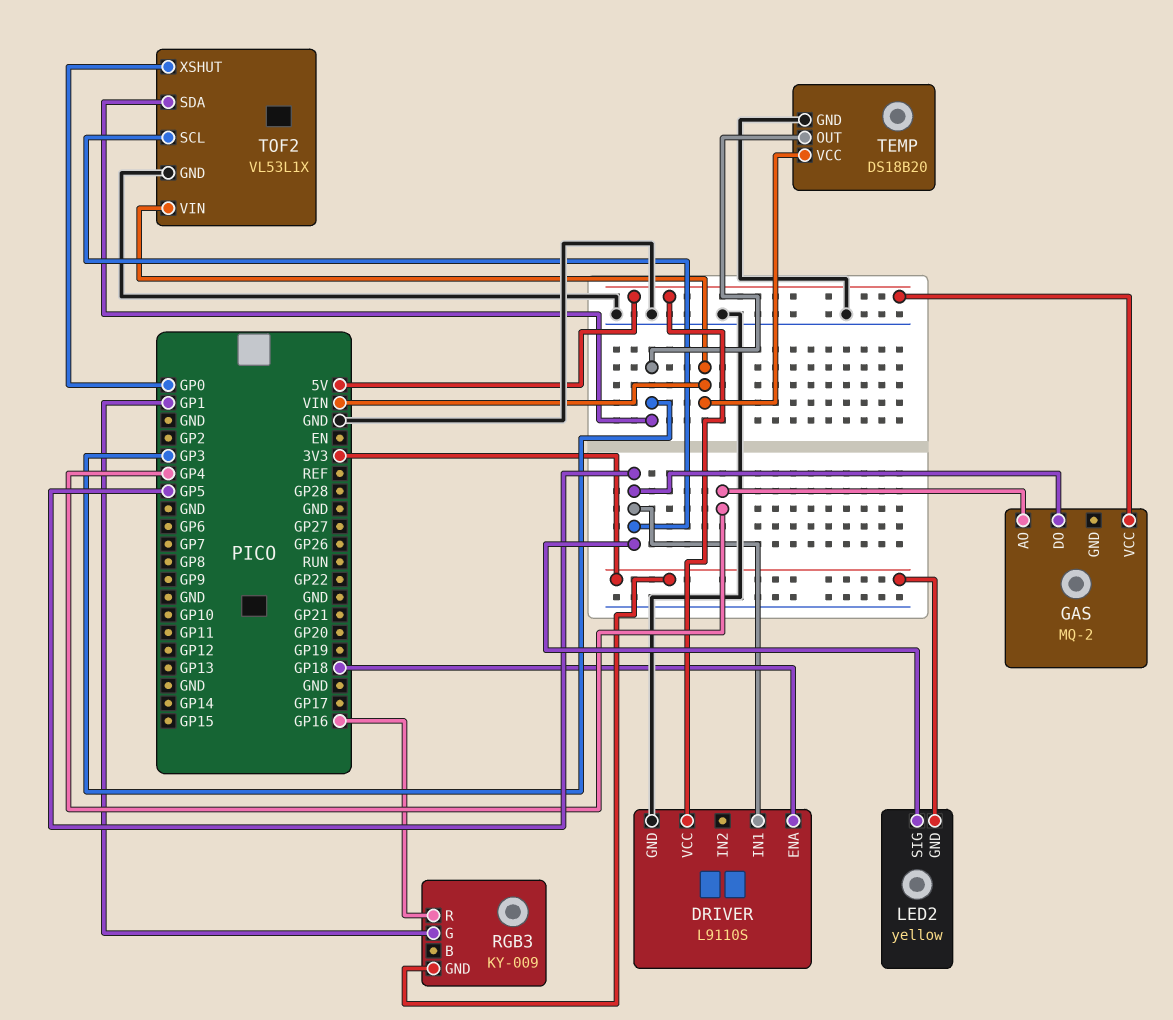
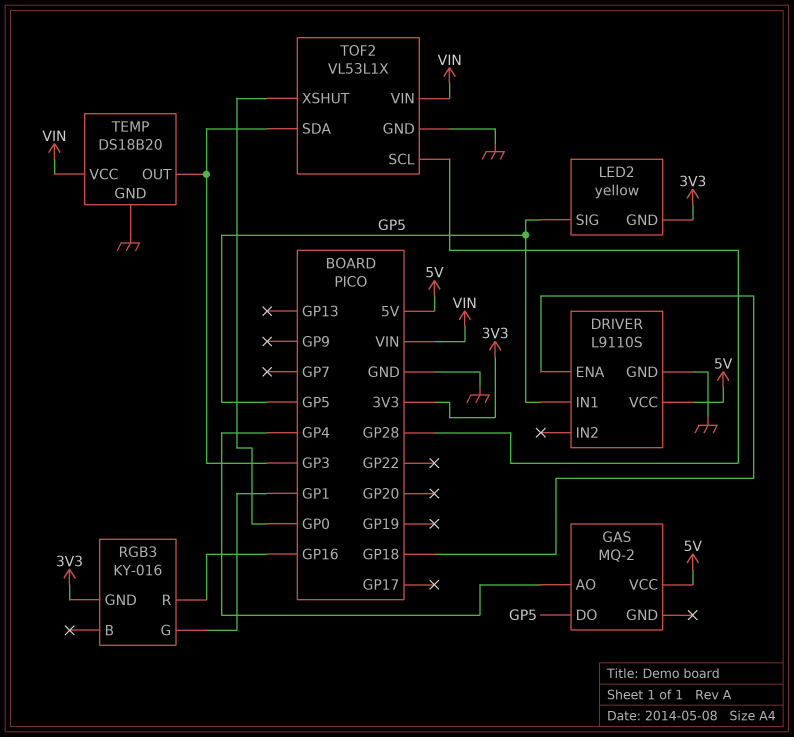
RGB3: KY-009 -> KY-016
TOF2 pin SCL: GP5 -> GP28

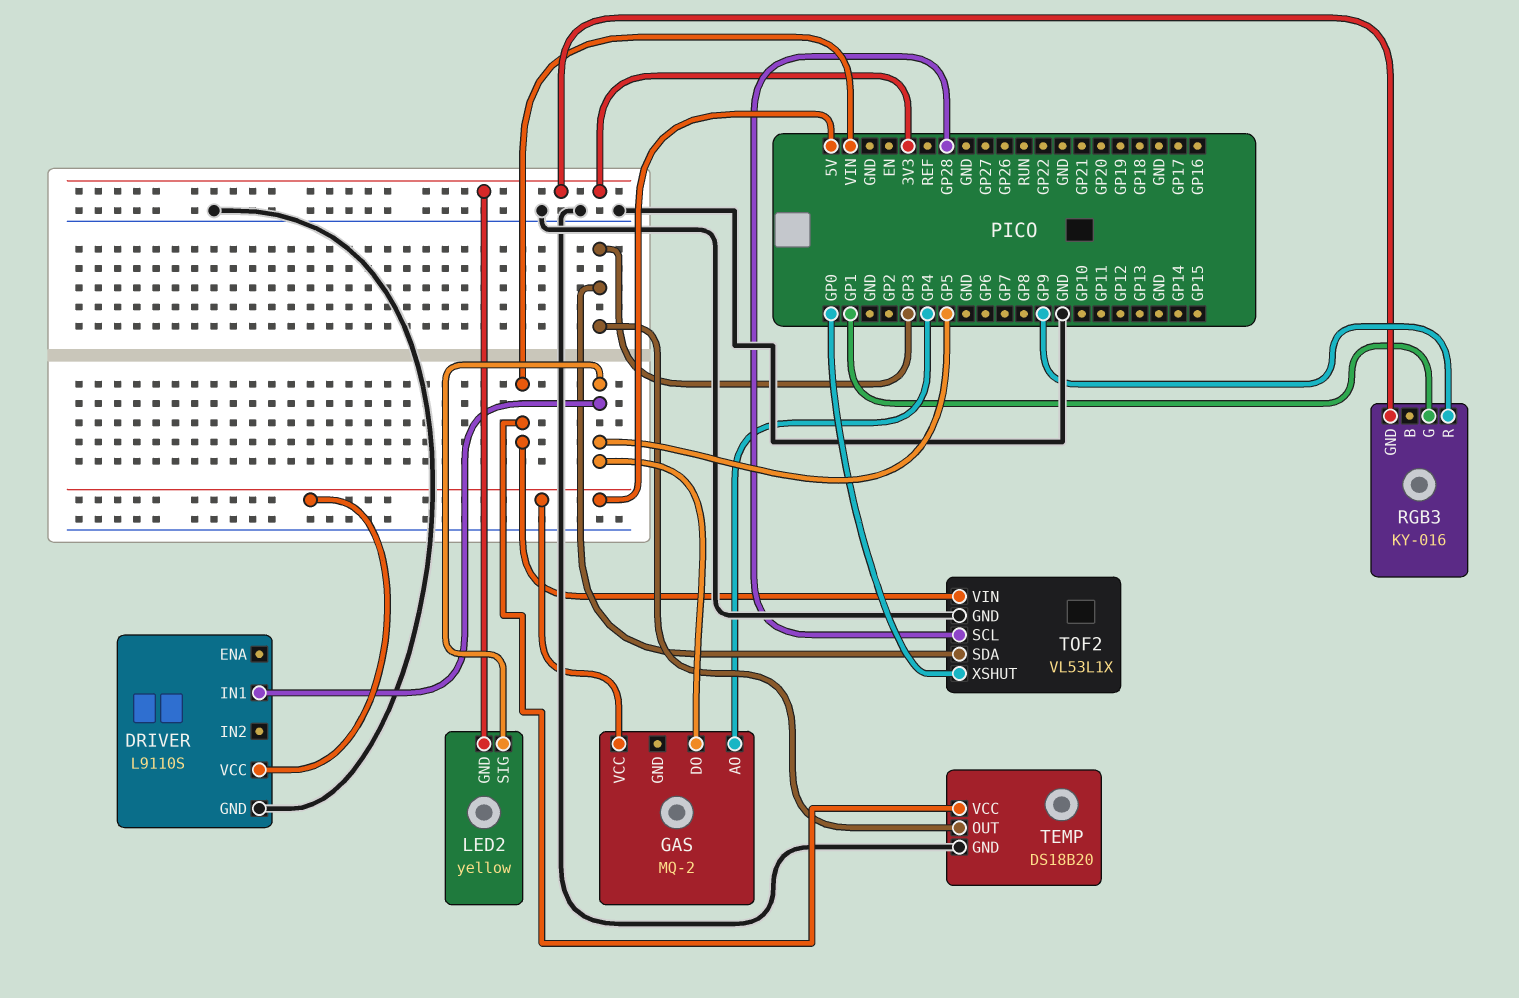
DRIVER pin ENA: GP18 -> none
RGB3 pin R: GP16 -> GP9

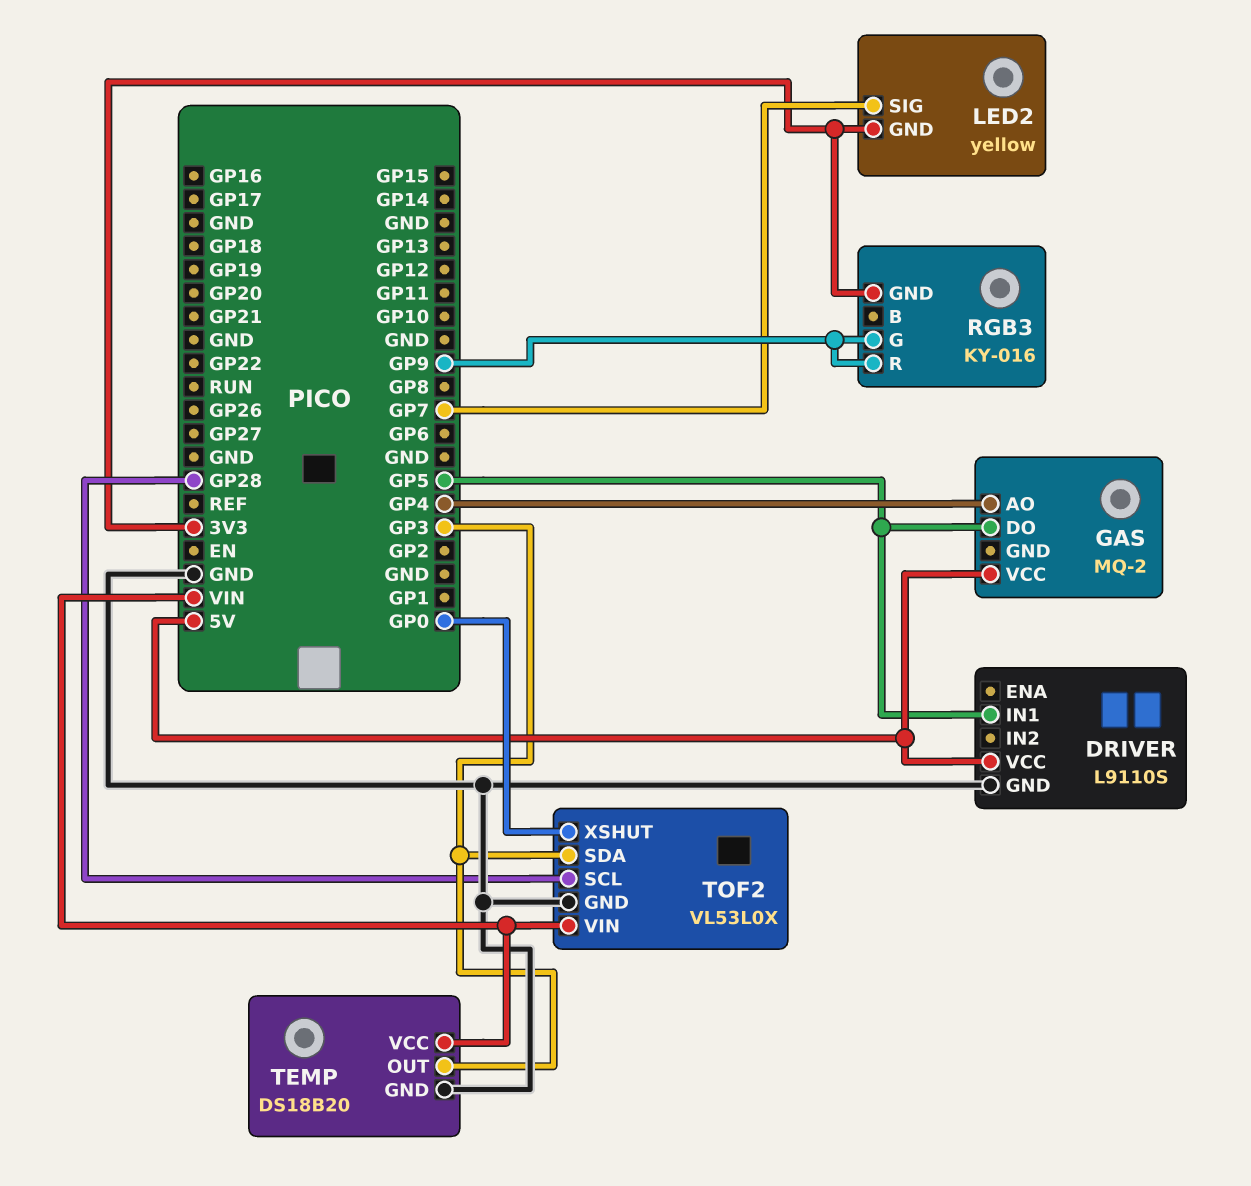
LED2 pin SIG: GP5 -> GP7
RGB3 pin G: GP1 -> GP9
TOF2: VL53L1X -> VL53L0X

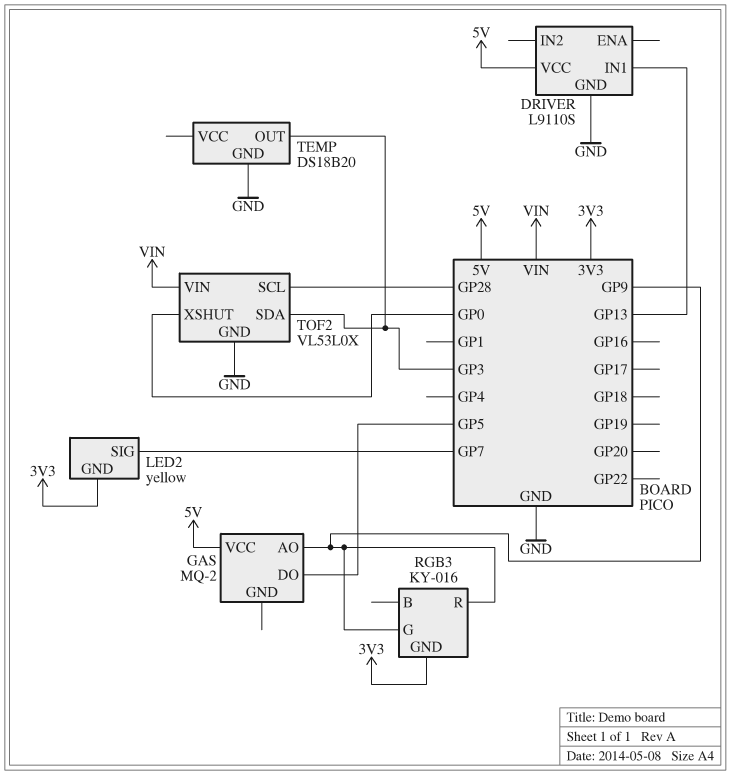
DRIVER pin IN1: GP5 -> GP13
GAS pin AO: GP4 -> GP9
TEMP pin VCC: VIN -> none

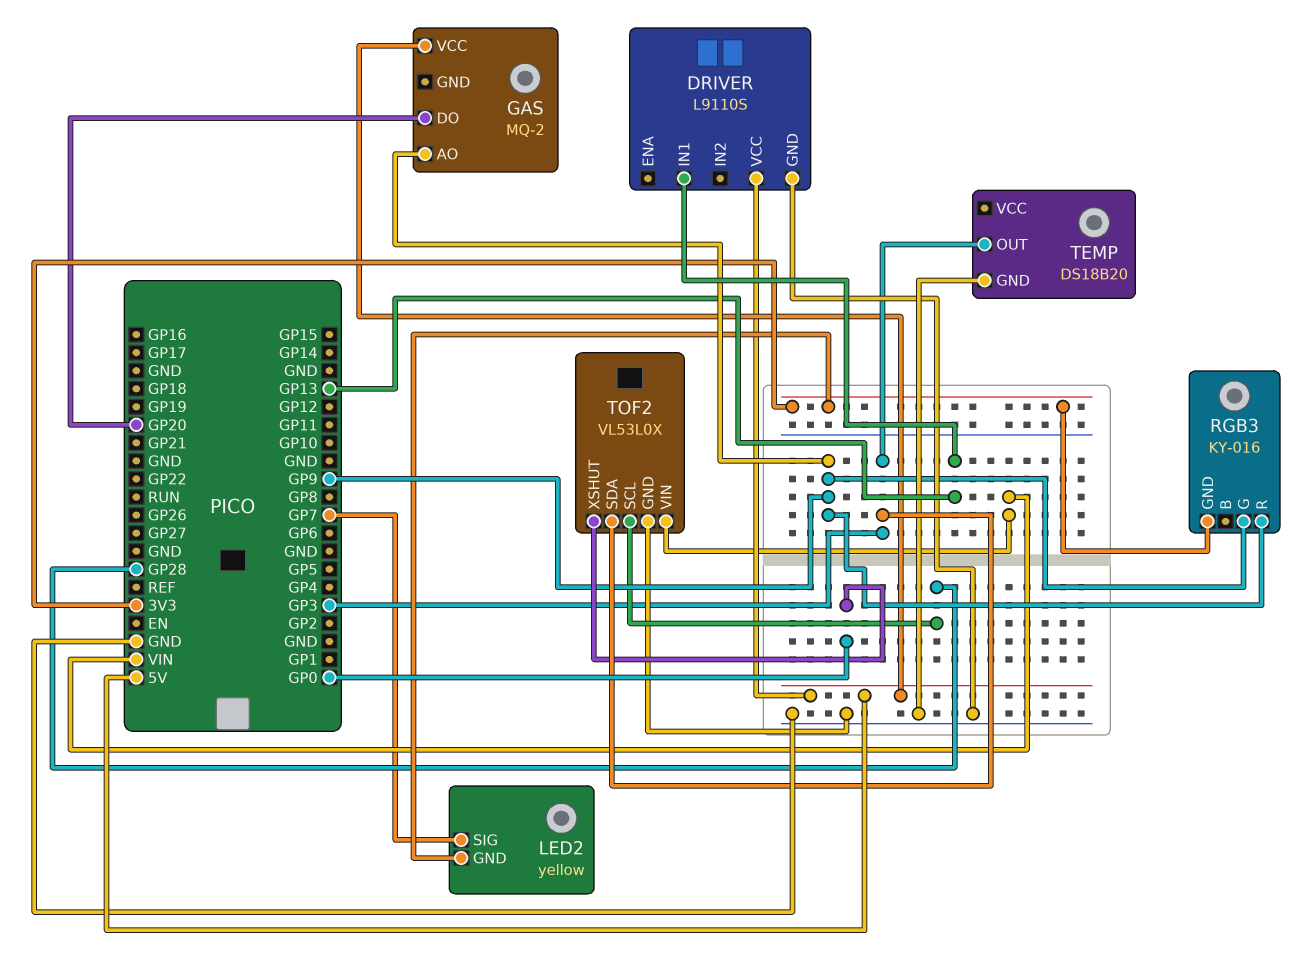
GAS pin DO: GP5 -> GP20

